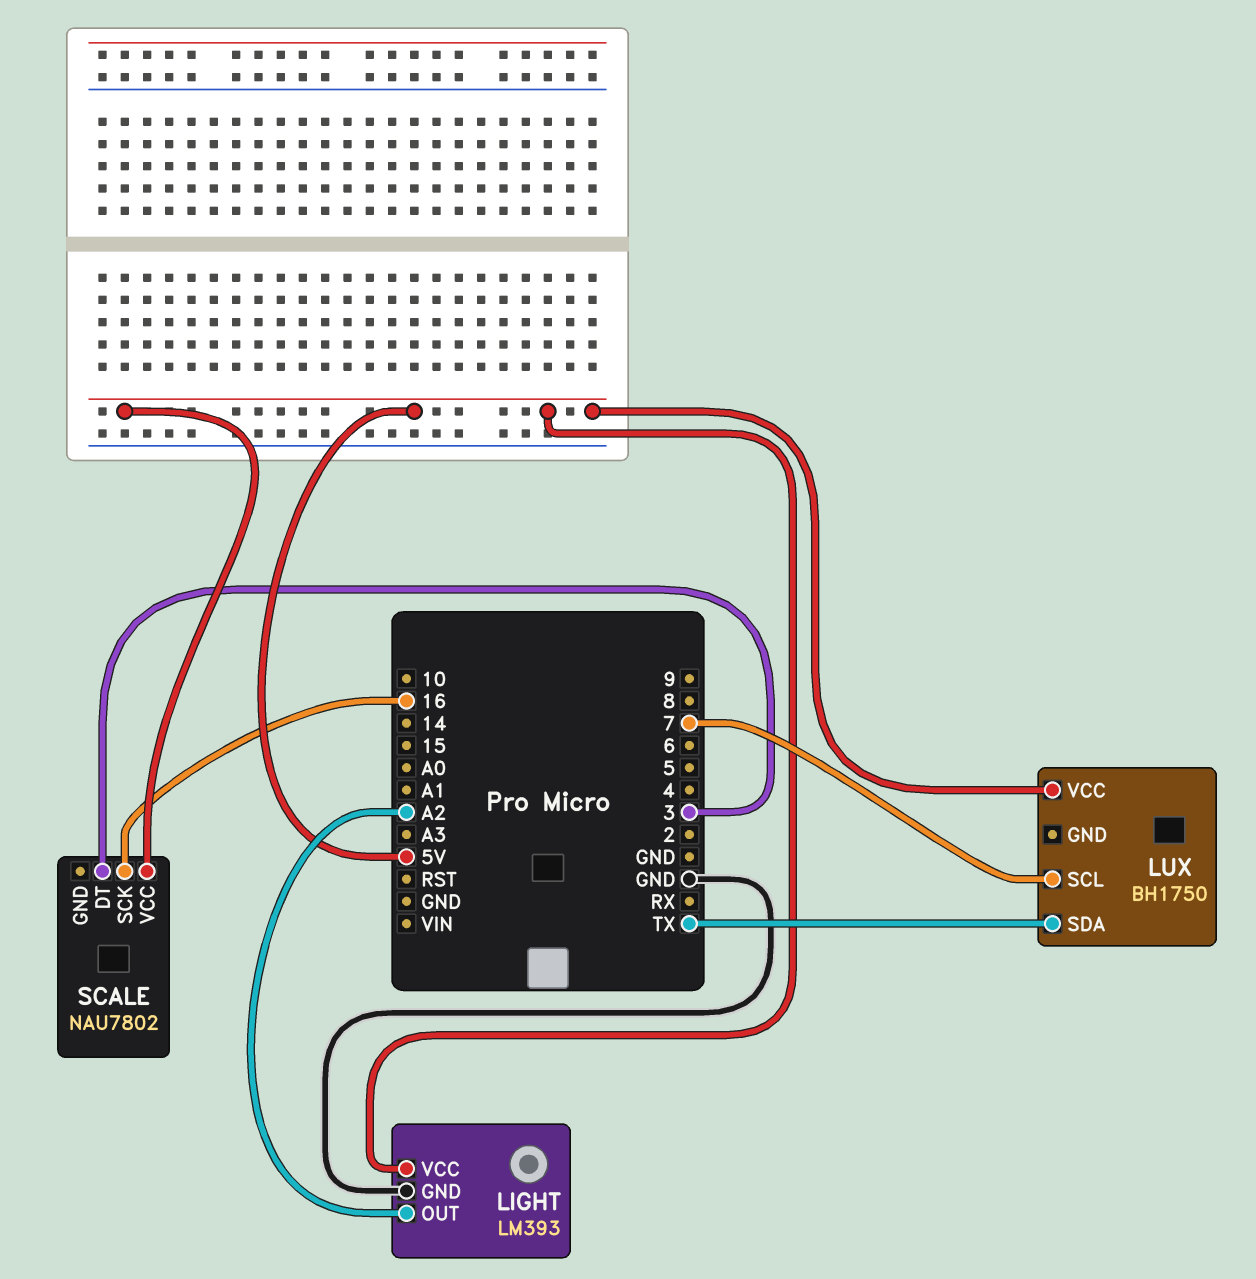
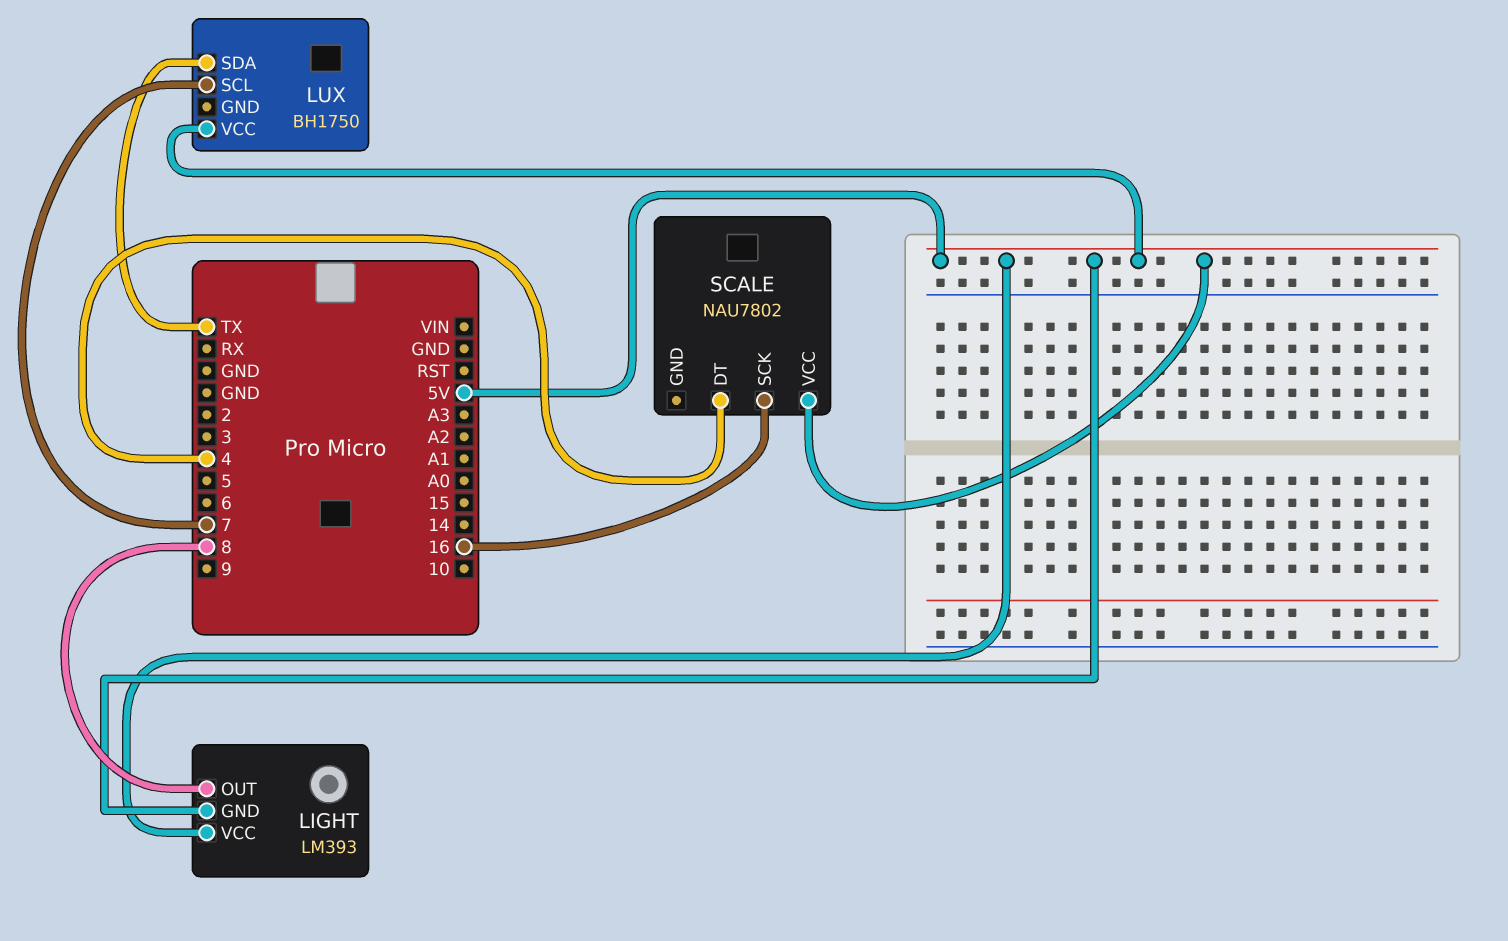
LIGHT pin GND: GND -> 5V
LIGHT pin OUT: A2 -> 8
SCALE pin DT: 3 -> 4

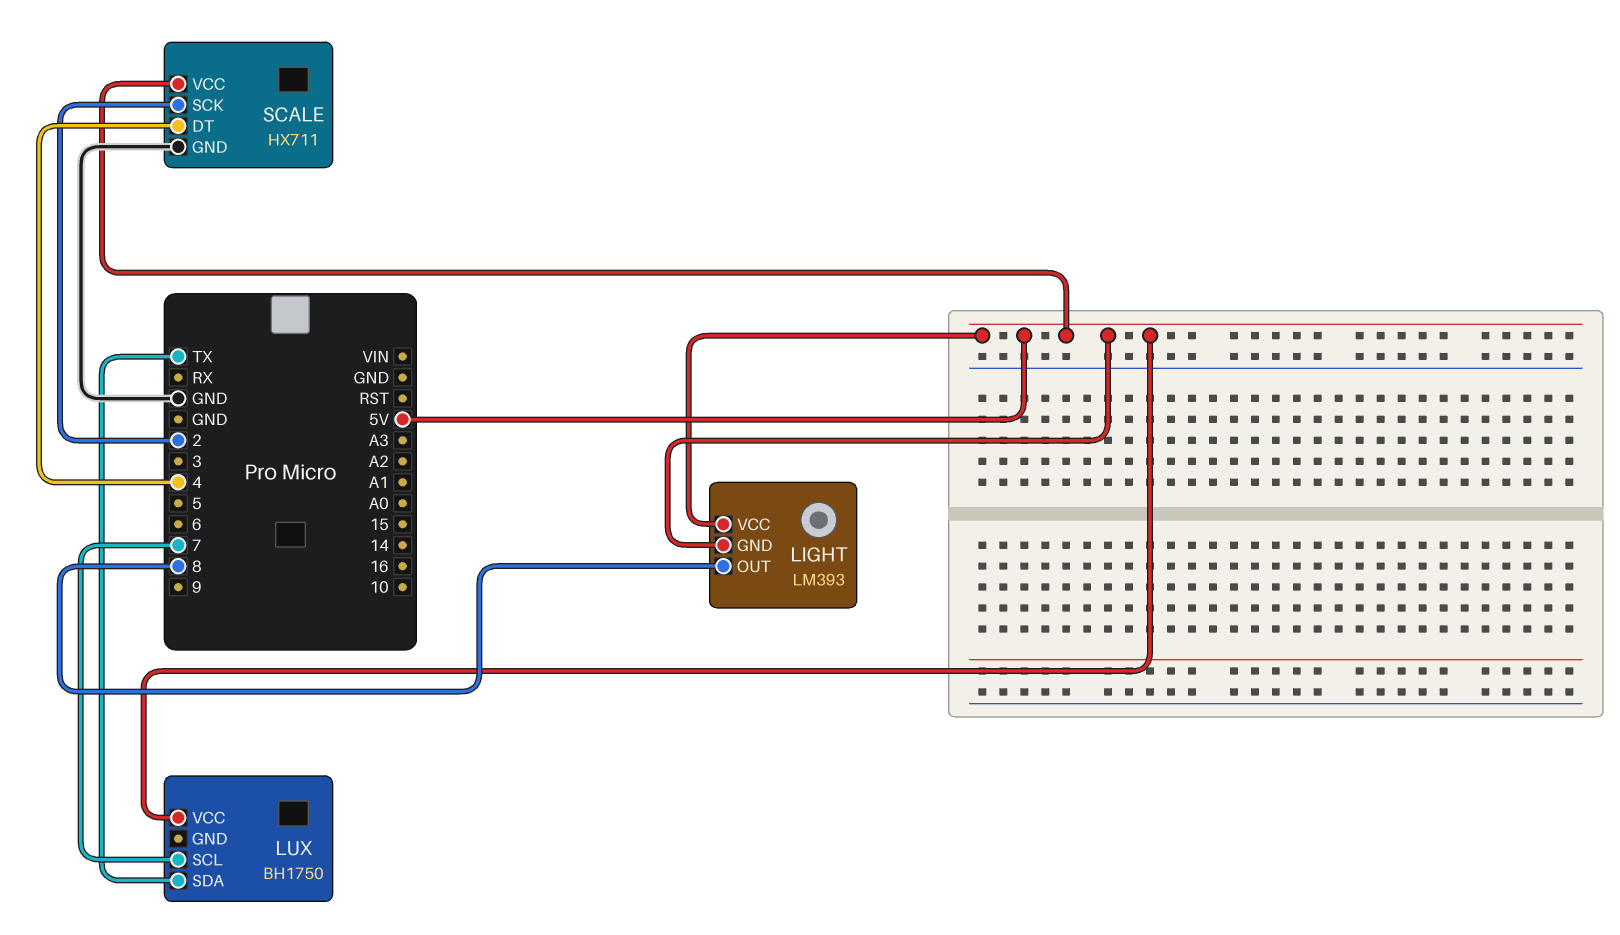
SCALE: NAU7802 -> HX711
SCALE pin GND: none -> GND
SCALE pin SCK: 16 -> 2

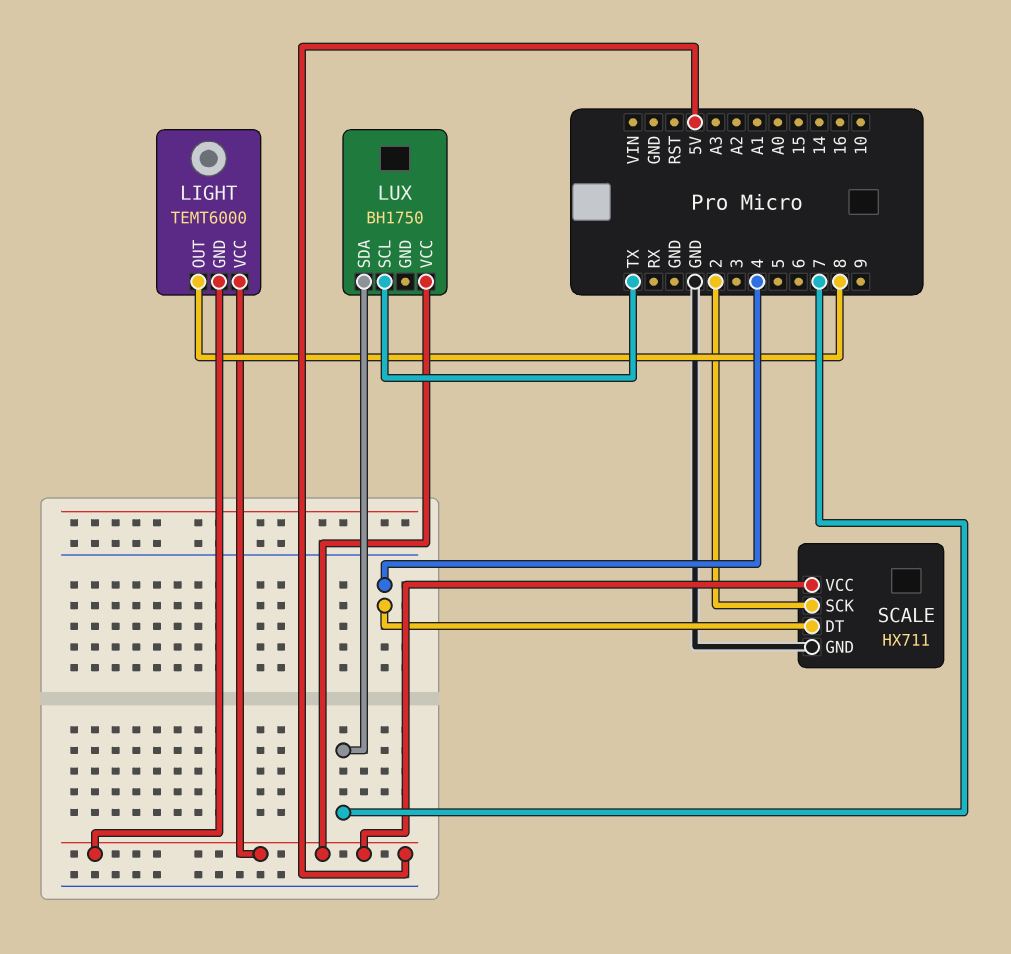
LIGHT: LM393 -> TEMT6000
LUX pin SCL: 7 -> TX
LUX pin SDA: TX -> 7

